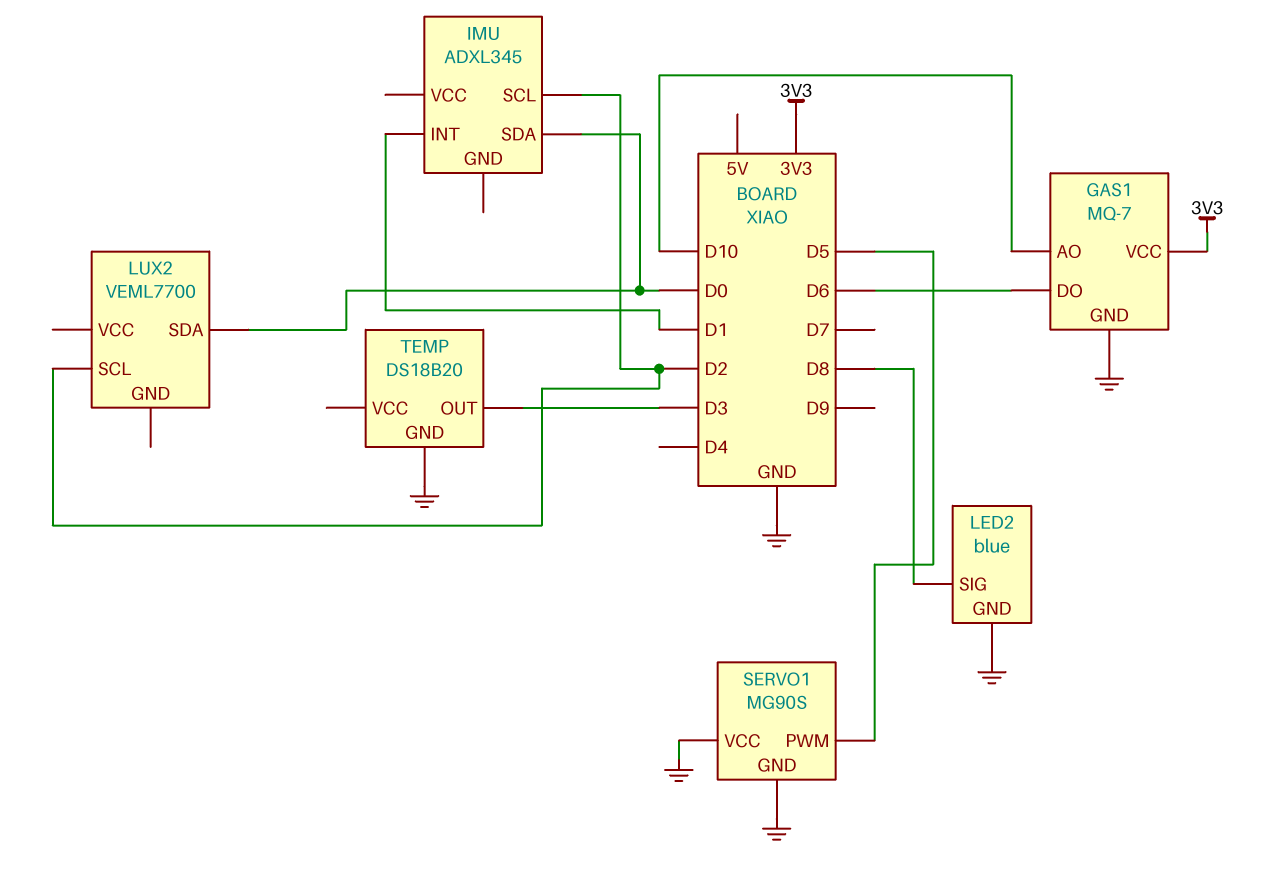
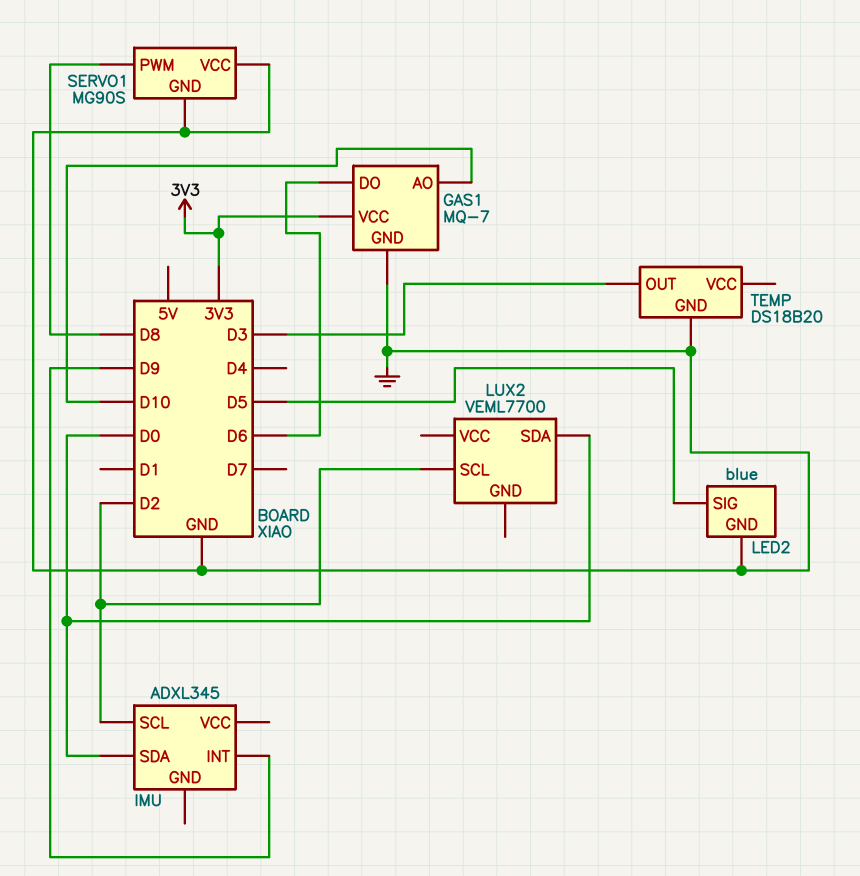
IMU pin INT: D1 -> D9
LED2 pin SIG: D8 -> D5
SERVO1 pin PWM: D5 -> D8

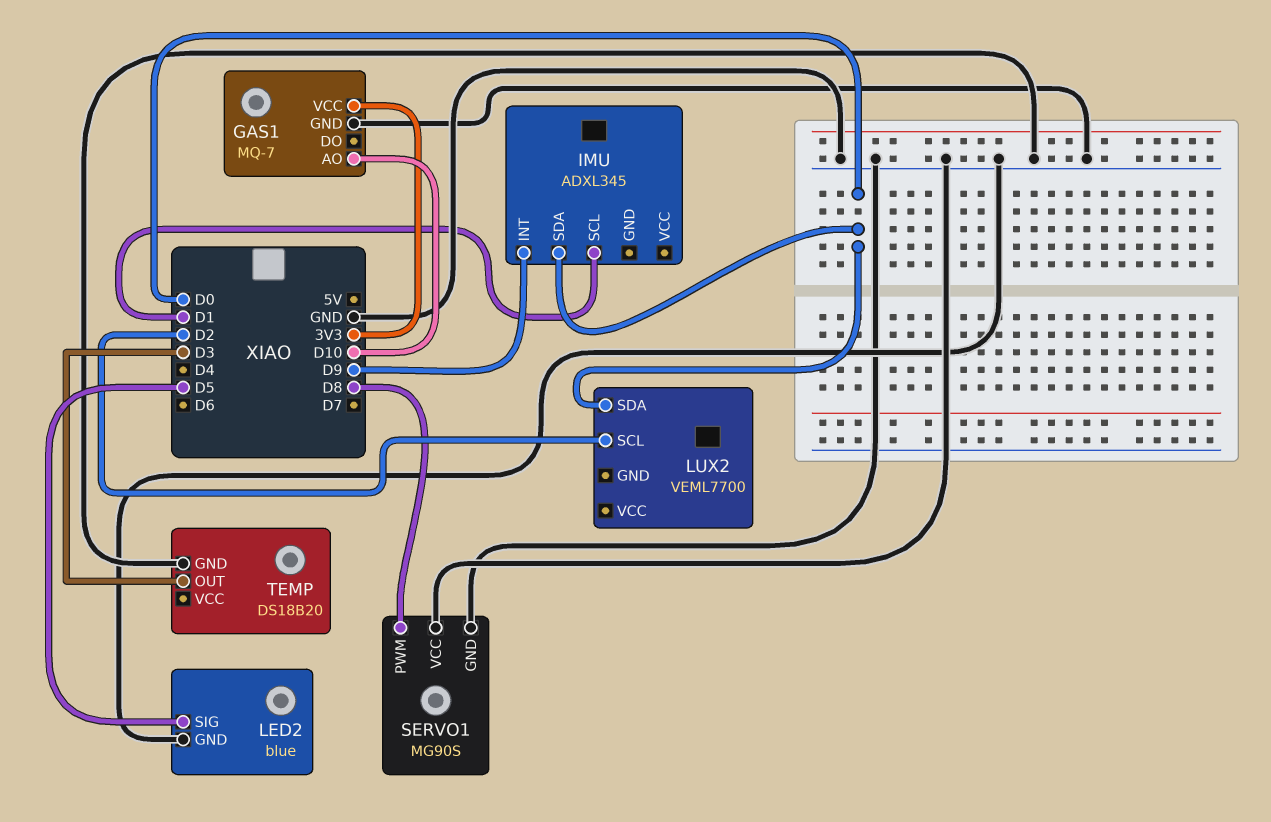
GAS1 pin DO: D6 -> none
IMU pin SCL: D2 -> D1

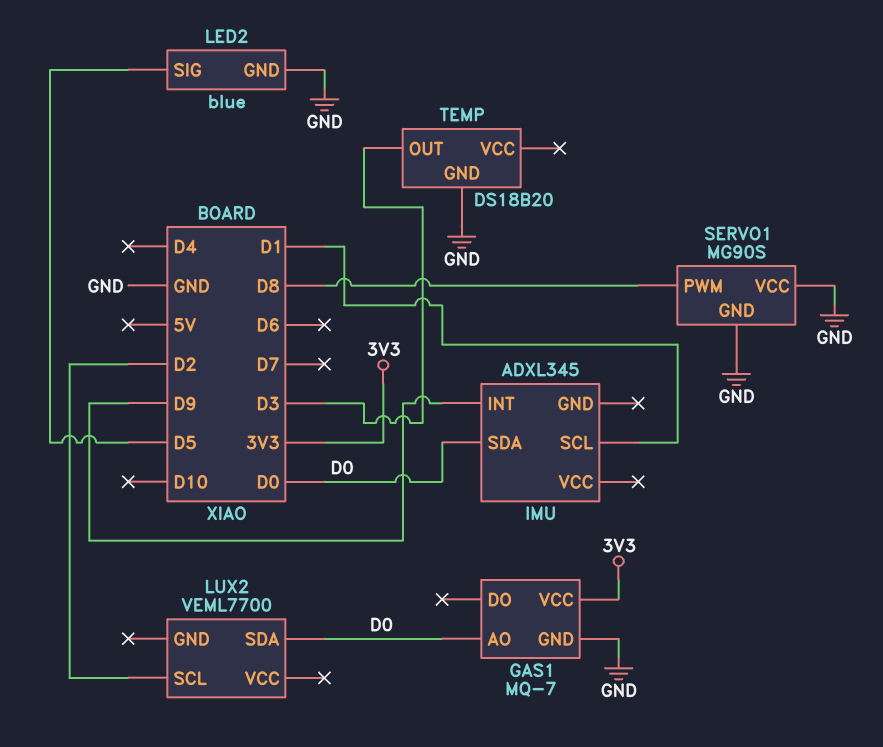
GAS1 pin AO: D10 -> D0

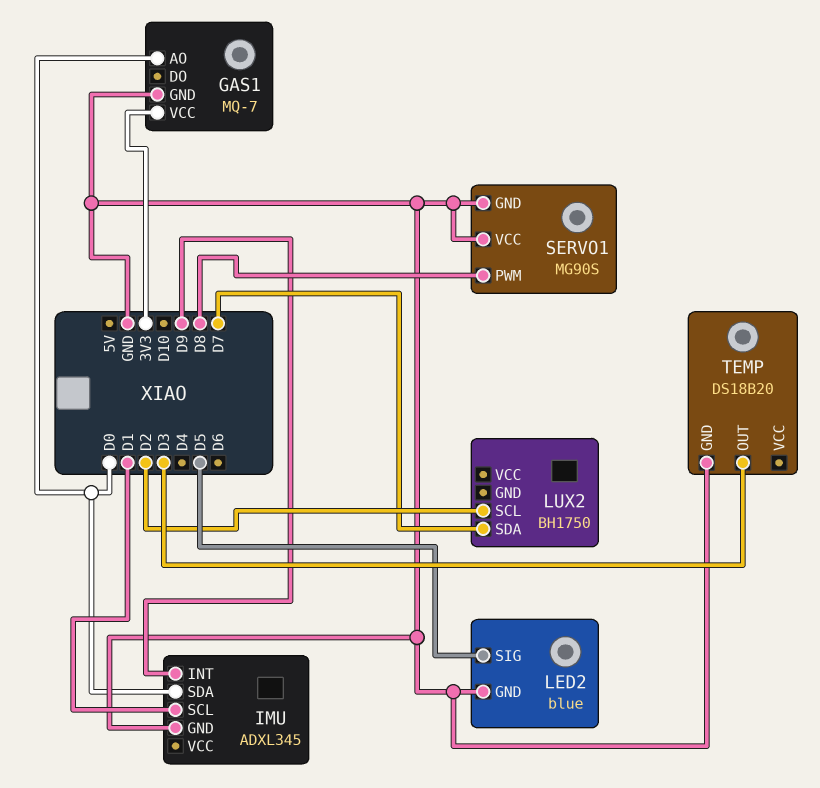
IMU pin GND: none -> GND
LUX2: VEML7700 -> BH1750
LUX2 pin SDA: D0 -> D7

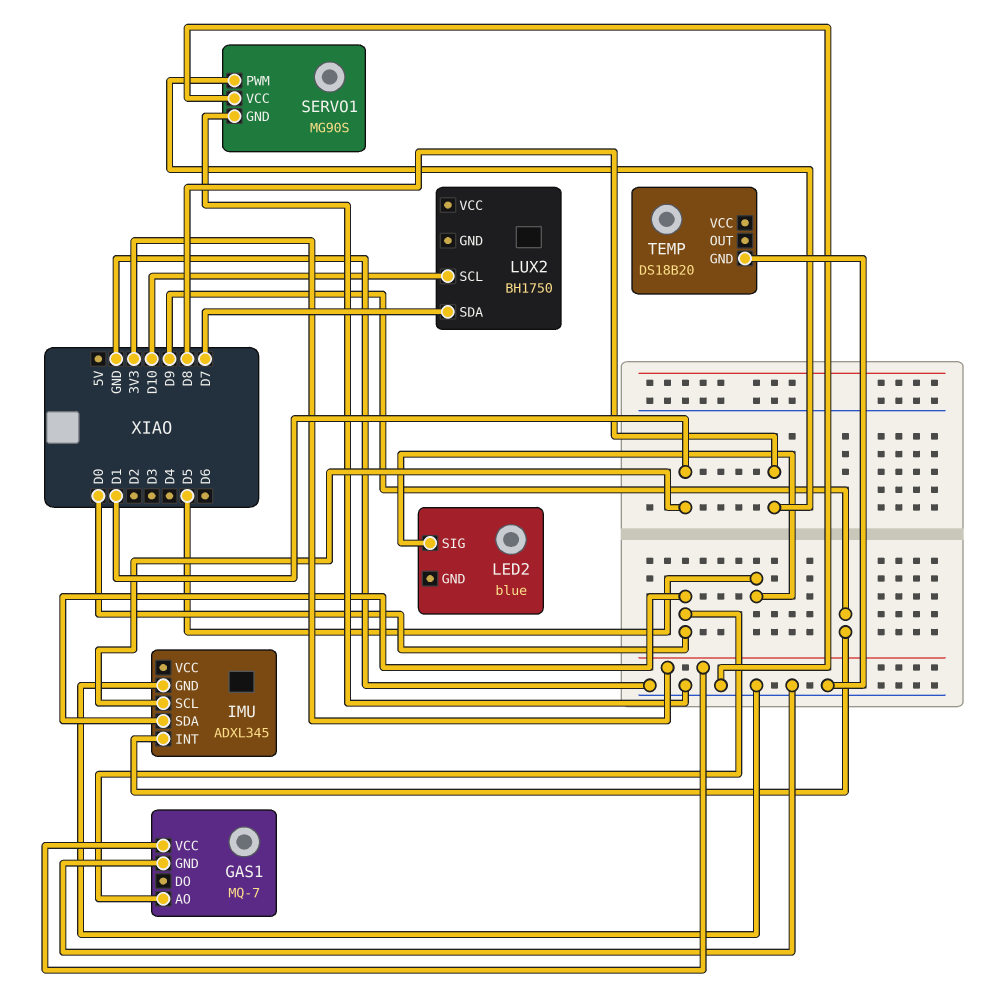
LED2 pin GND: GND -> none
LUX2 pin SCL: D2 -> D10
TEMP pin OUT: D3 -> none

